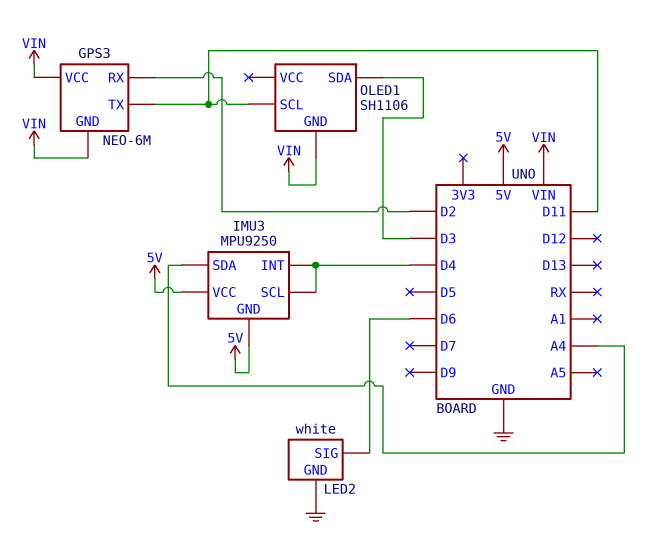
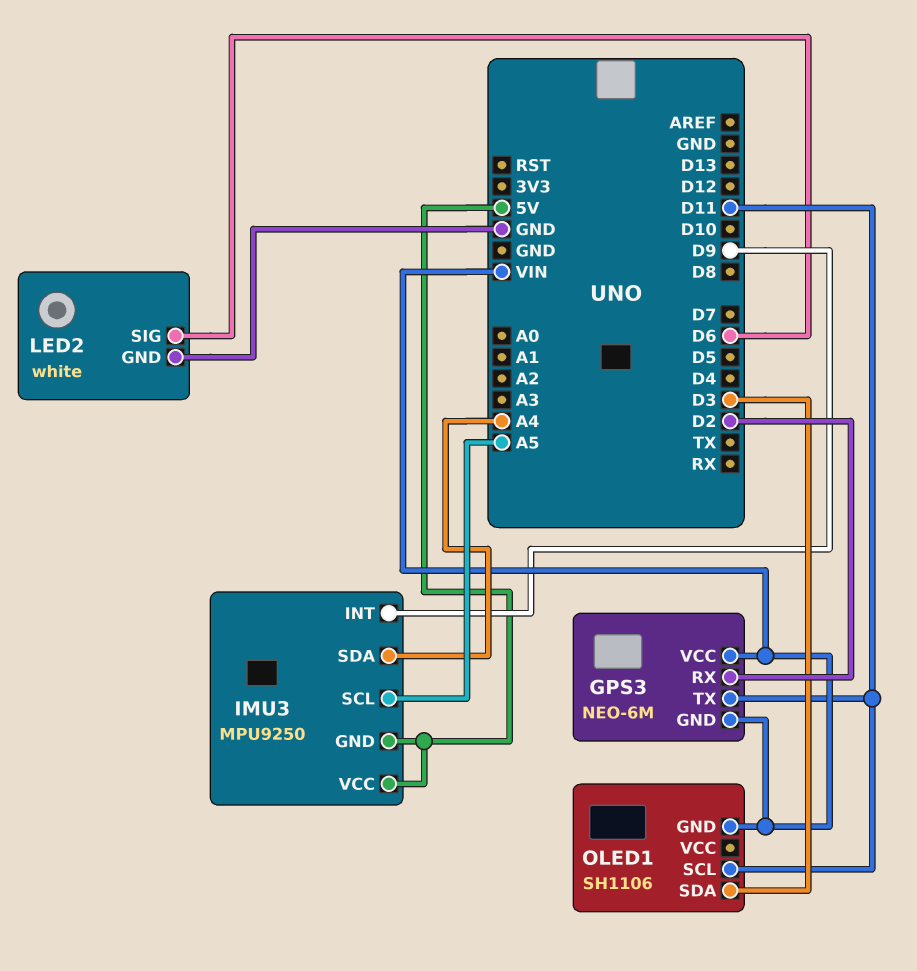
IMU3 pin INT: D4 -> D9
IMU3 pin SCL: D4 -> A5

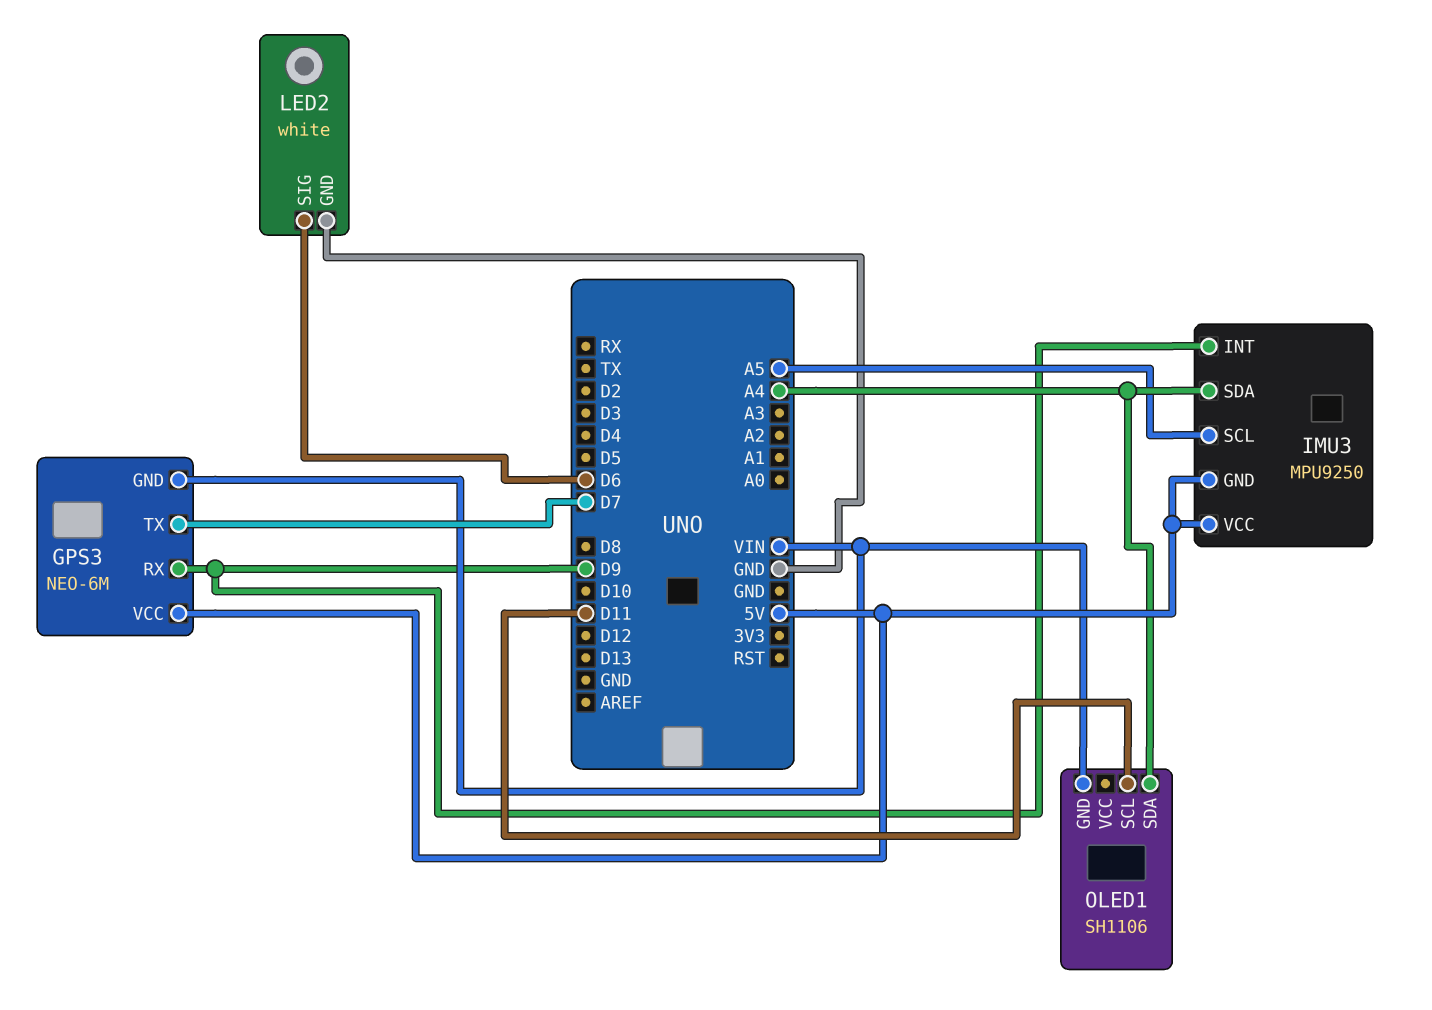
GPS3 pin RX: D2 -> D9
GPS3 pin TX: D11 -> D7
GPS3 pin VCC: VIN -> 5V
OLED1 pin SDA: D3 -> A4

